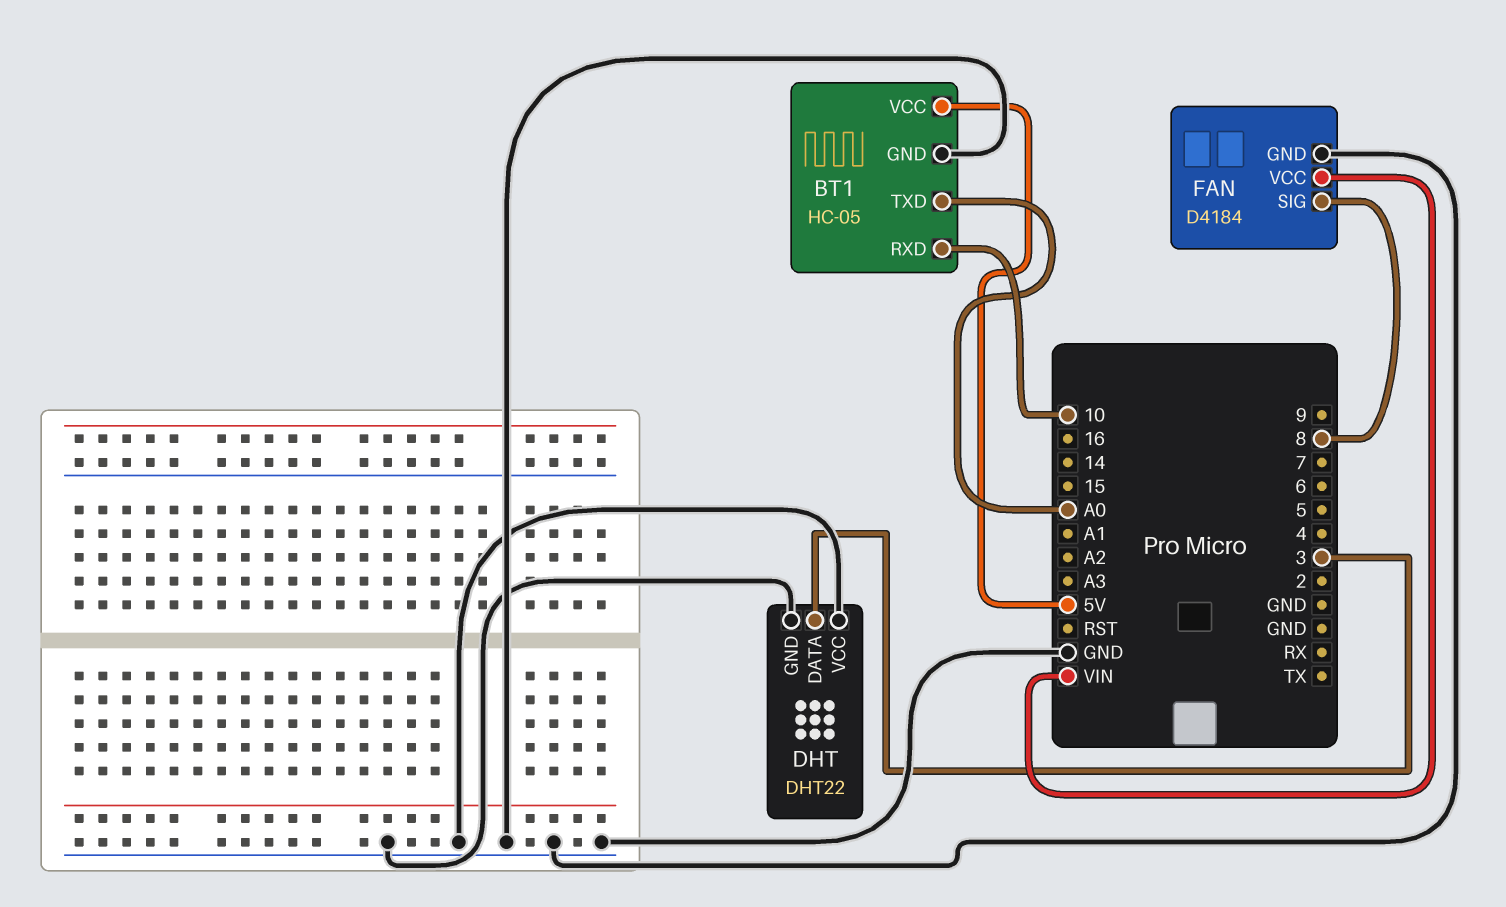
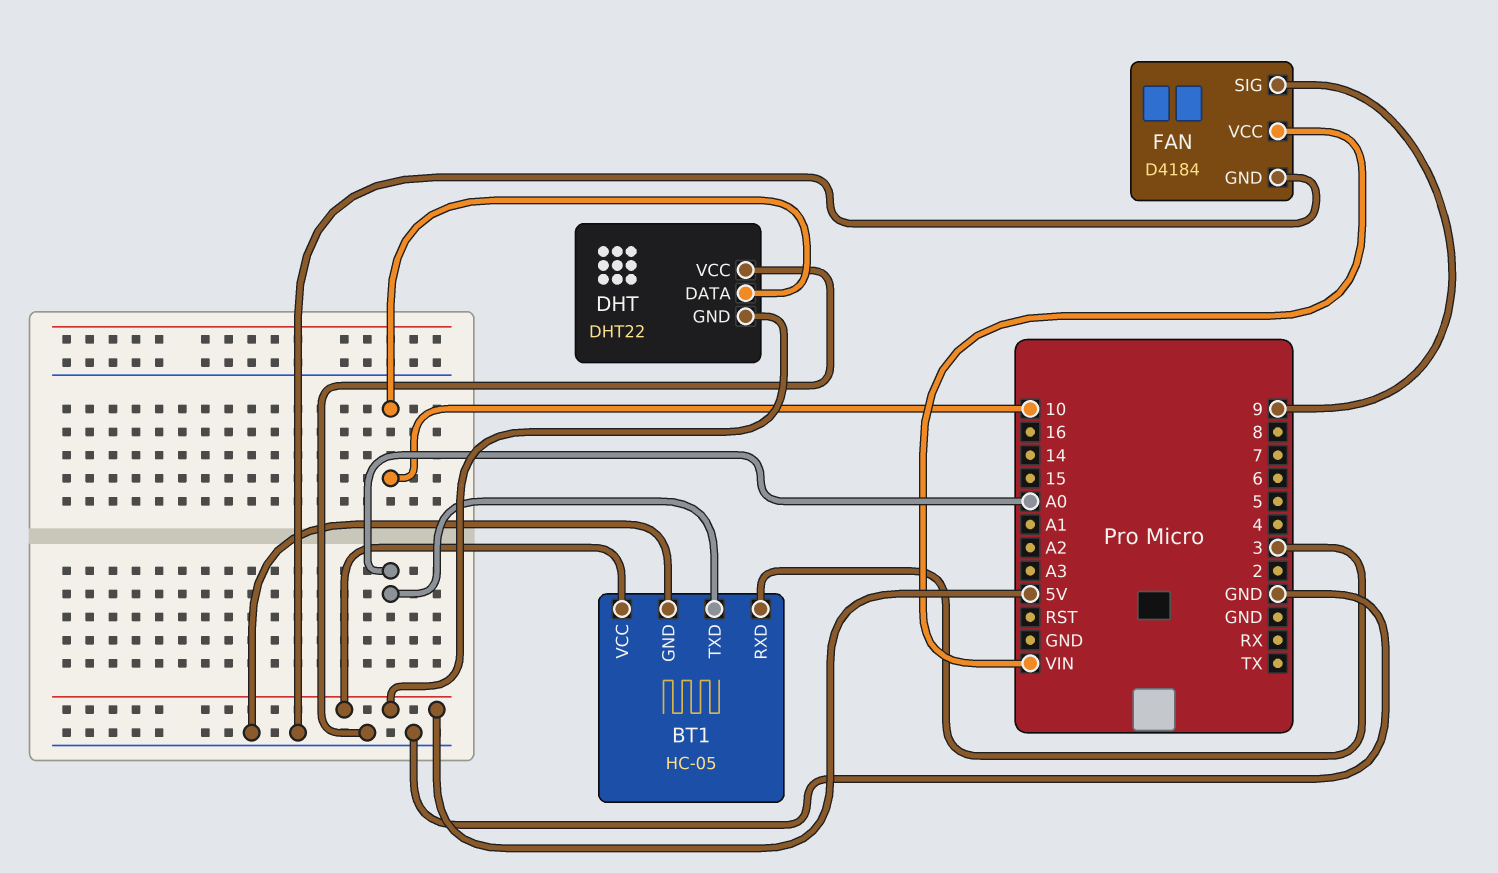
BT1 pin RXD: 10 -> 3
DHT pin DATA: 3 -> 10
DHT pin GND: GND -> 5V
FAN pin SIG: 8 -> 9

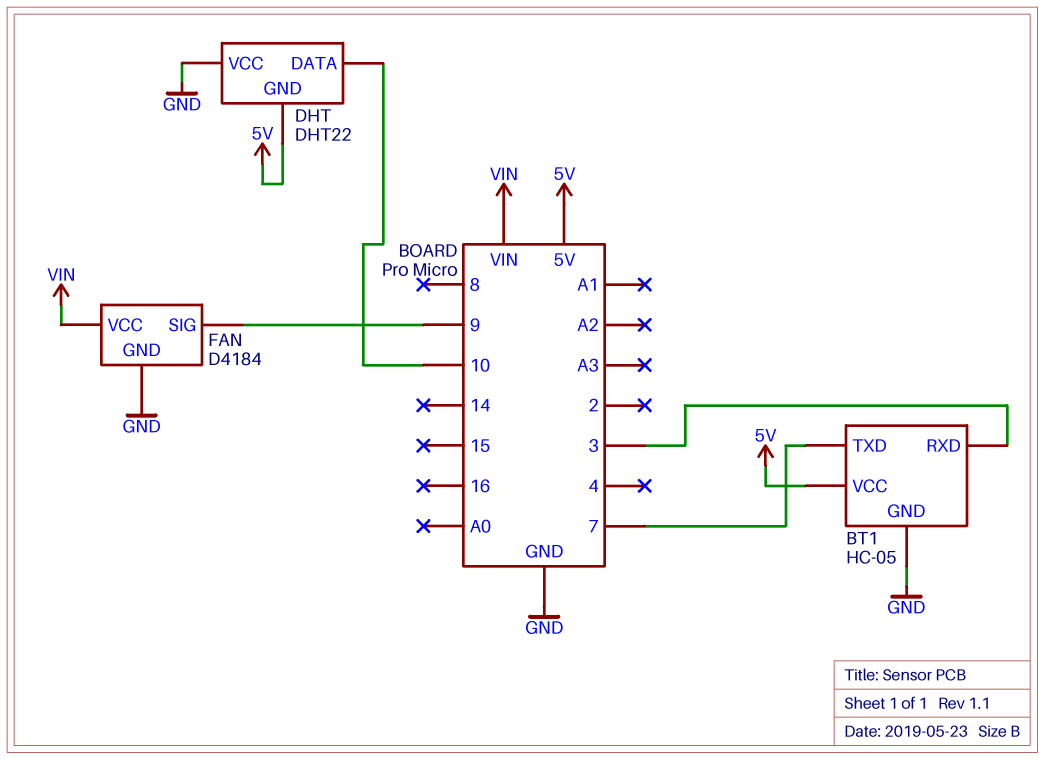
BT1 pin TXD: A0 -> 7

